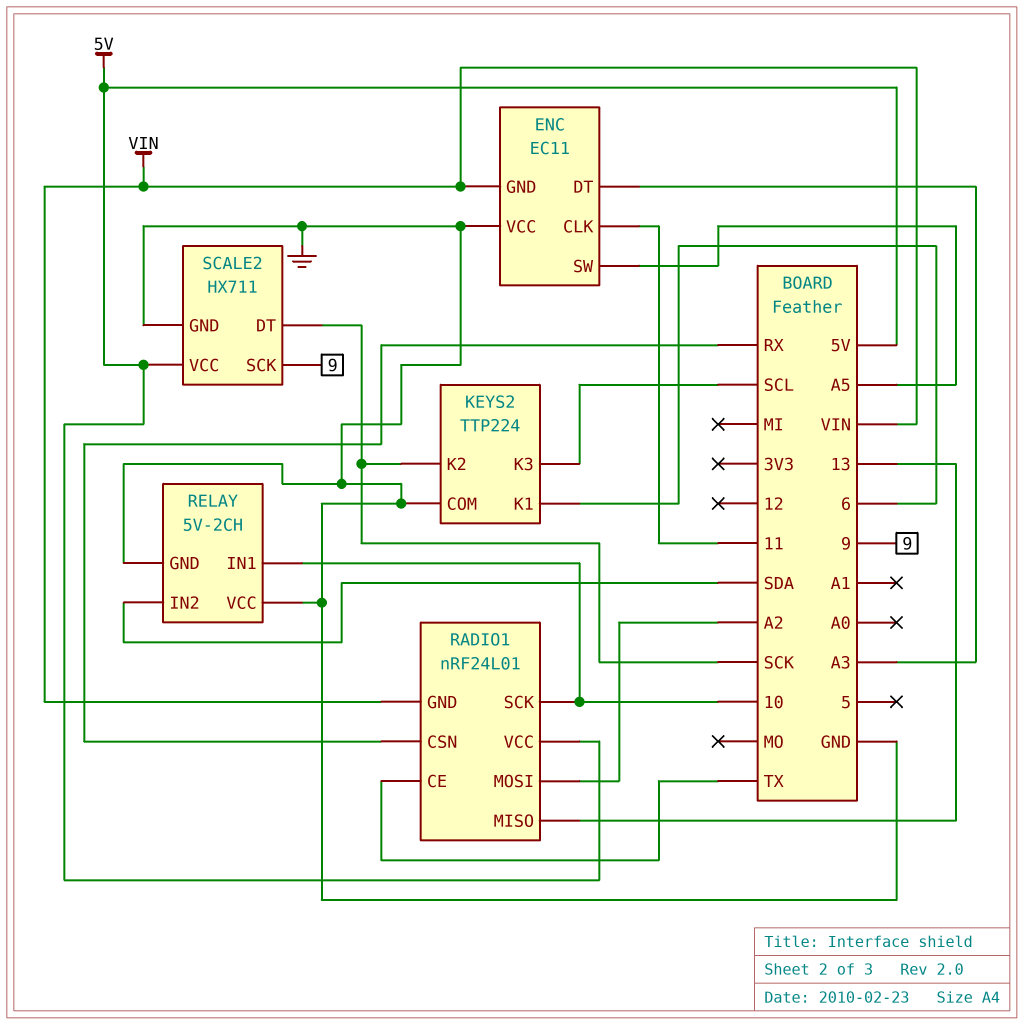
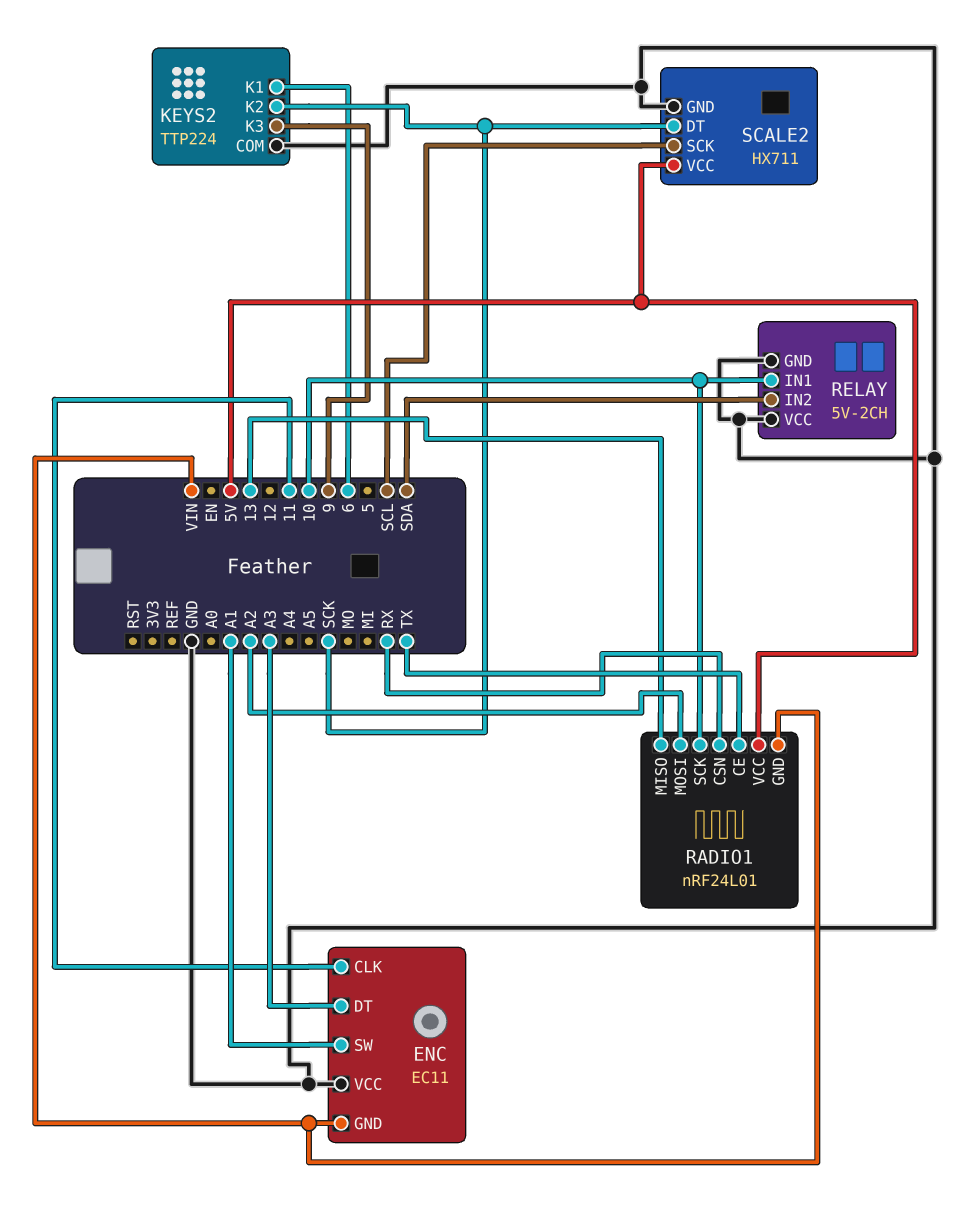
ENC pin SW: A5 -> A1
KEYS2 pin K3: SCL -> 9
SCALE2 pin SCK: 9 -> SCL

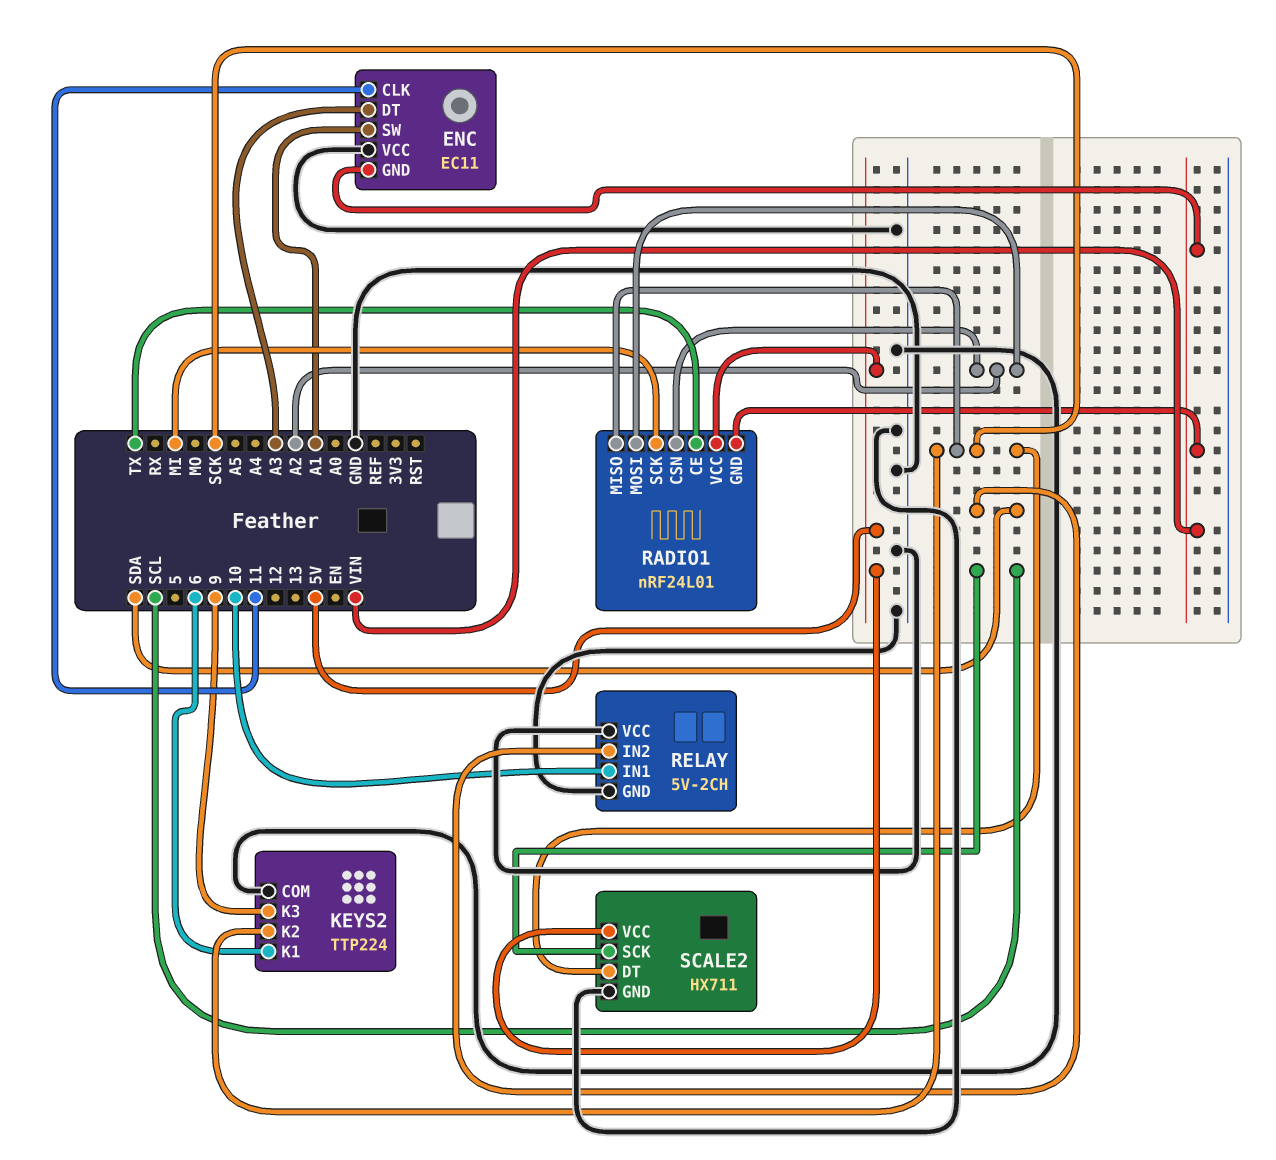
RADIO1 pin CSN: RX -> A2
RADIO1 pin MISO: 13 -> SCK
RADIO1 pin SCK: 10 -> MI

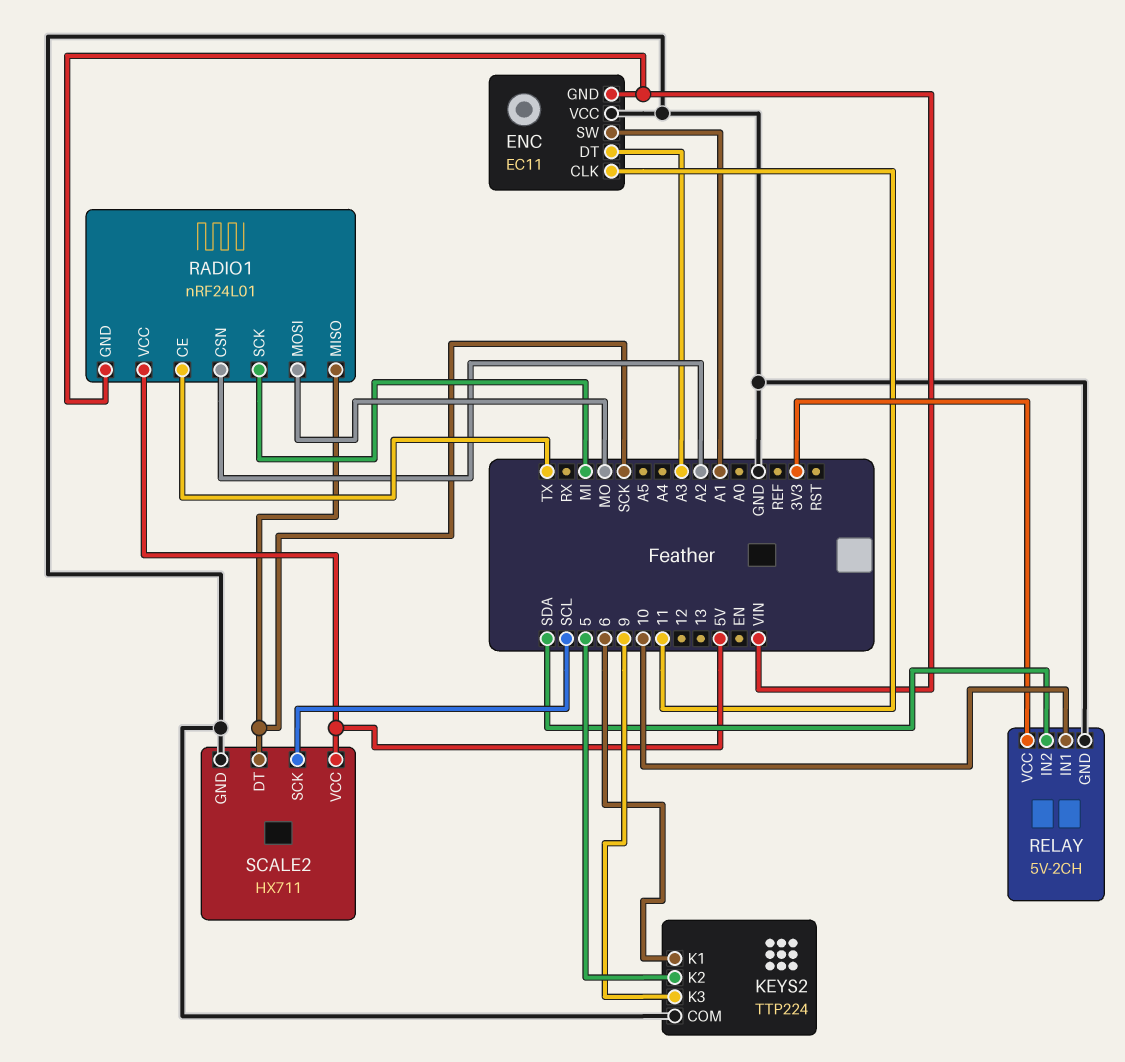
KEYS2 pin K2: SCK -> 5
RADIO1 pin MOSI: A2 -> MO
RELAY pin VCC: GND -> 3V3

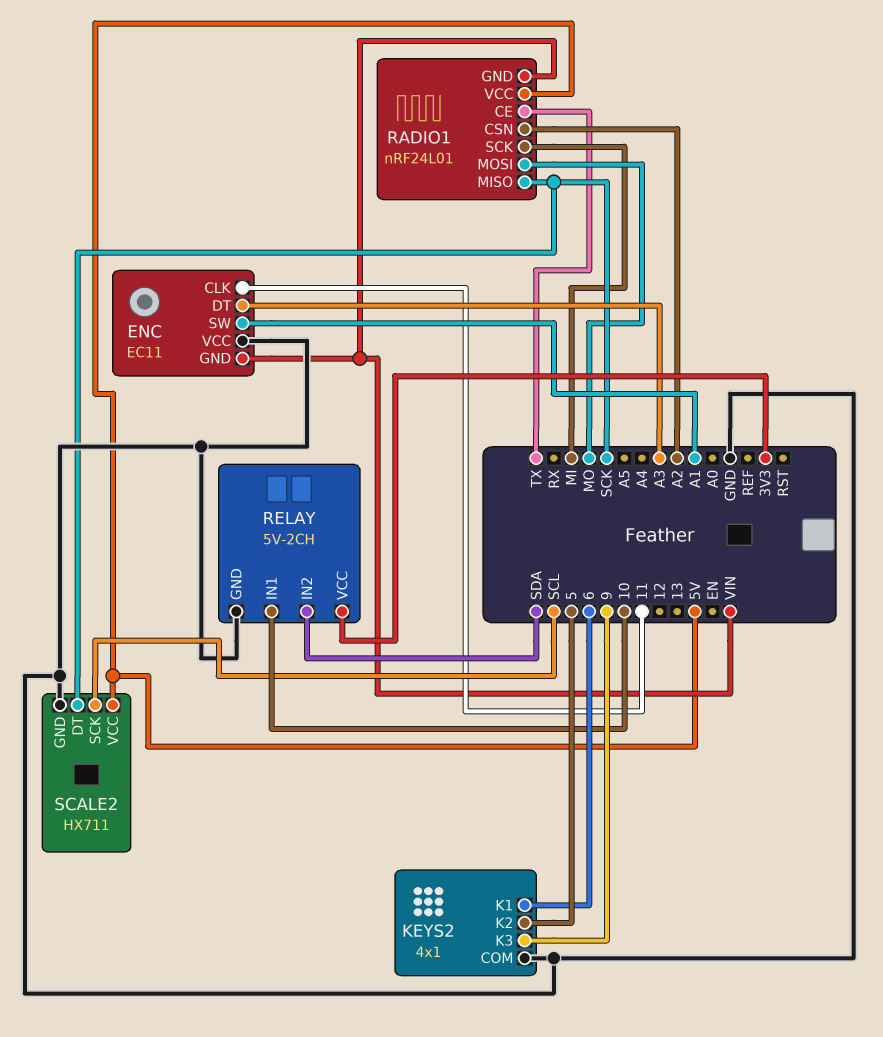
KEYS2: TTP224 -> 4x1

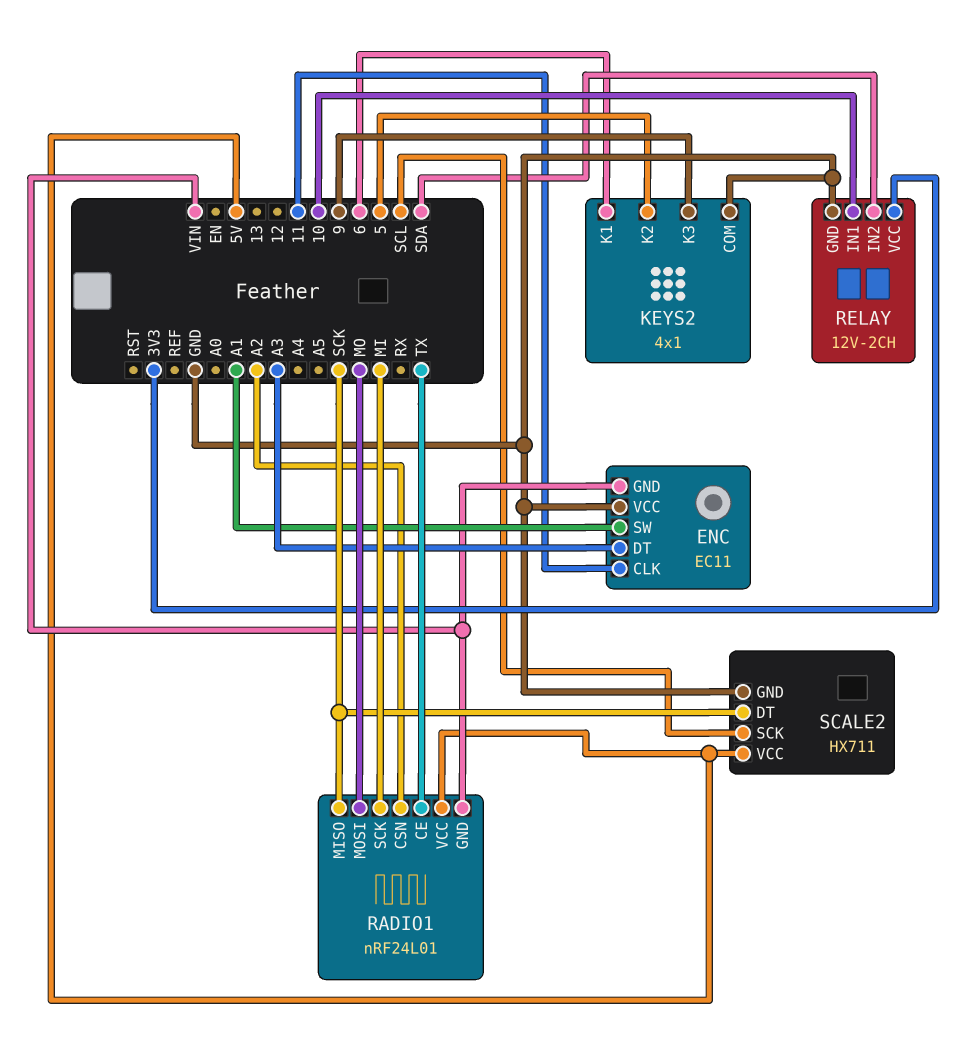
RELAY: 5V-2CH -> 12V-2CH

